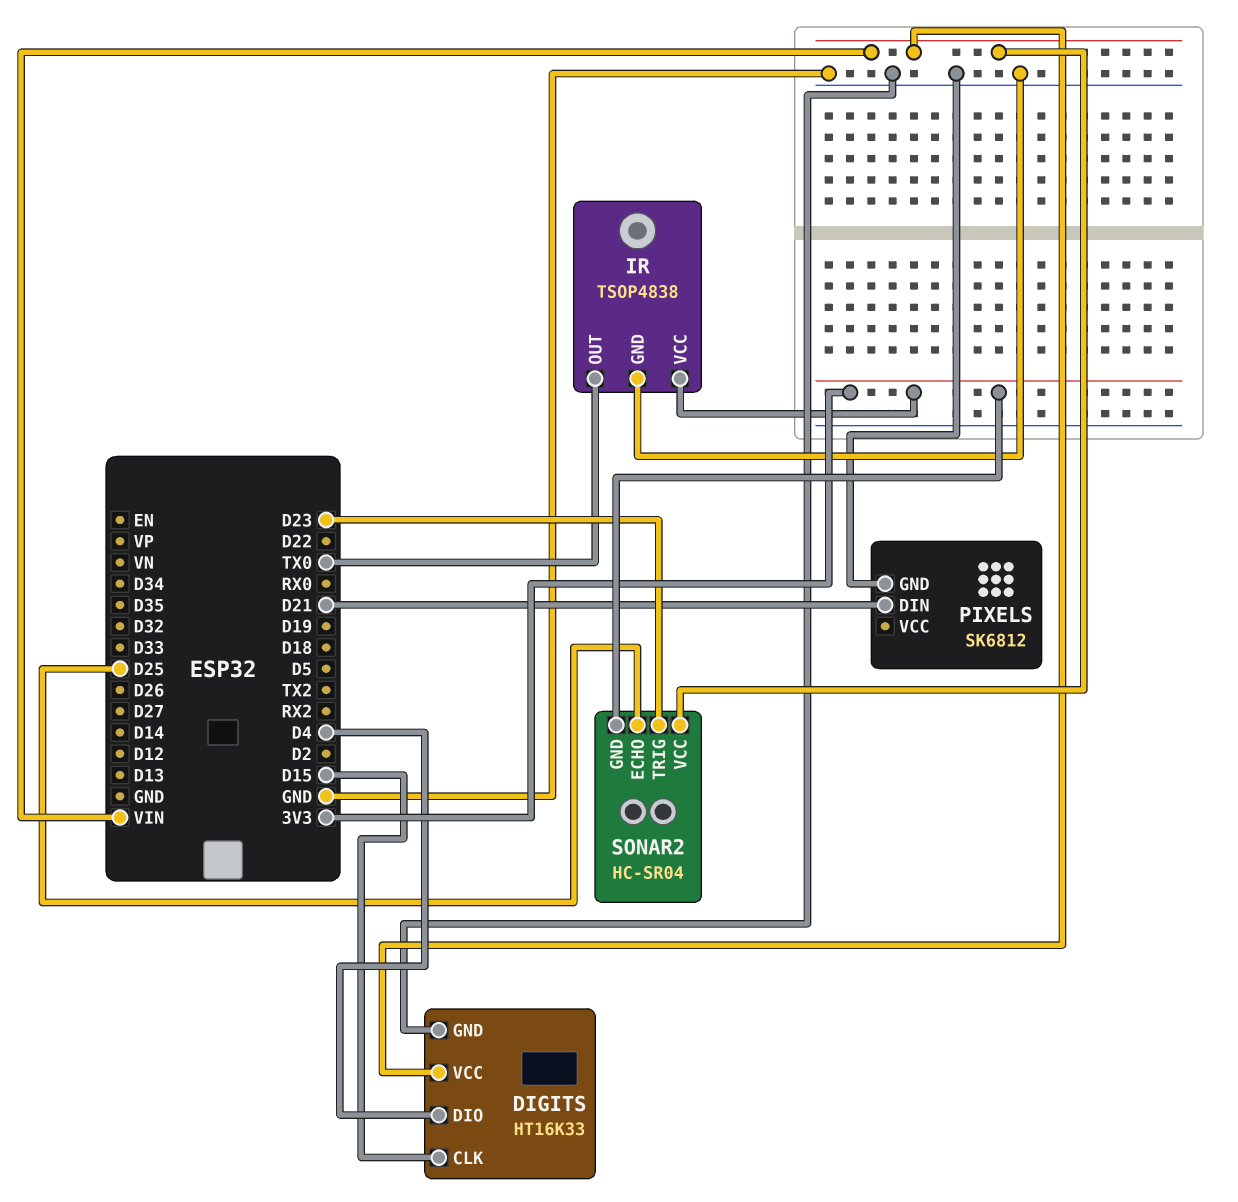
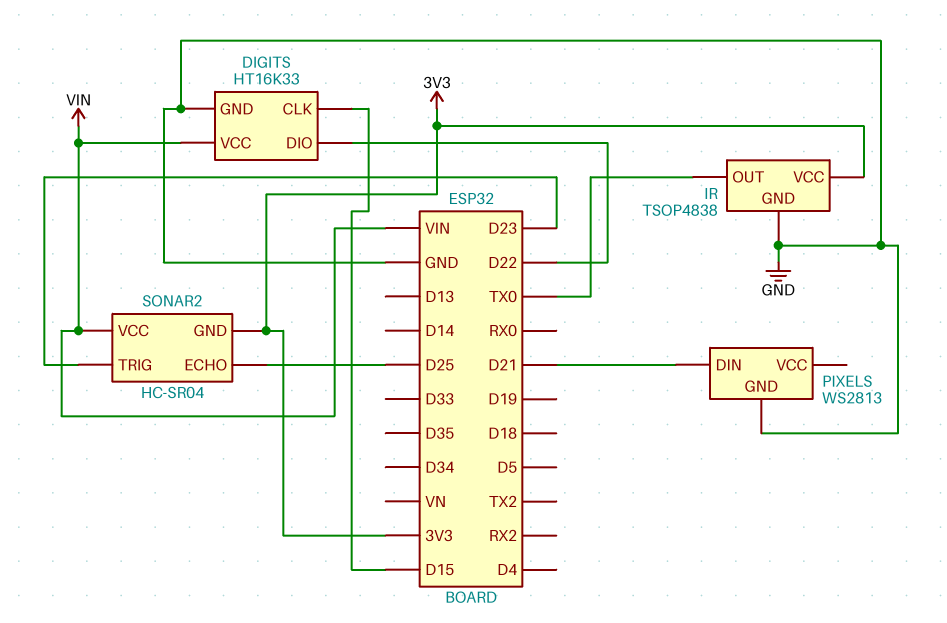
DIGITS pin DIO: D4 -> D22
PIXELS: SK6812 -> WS2813

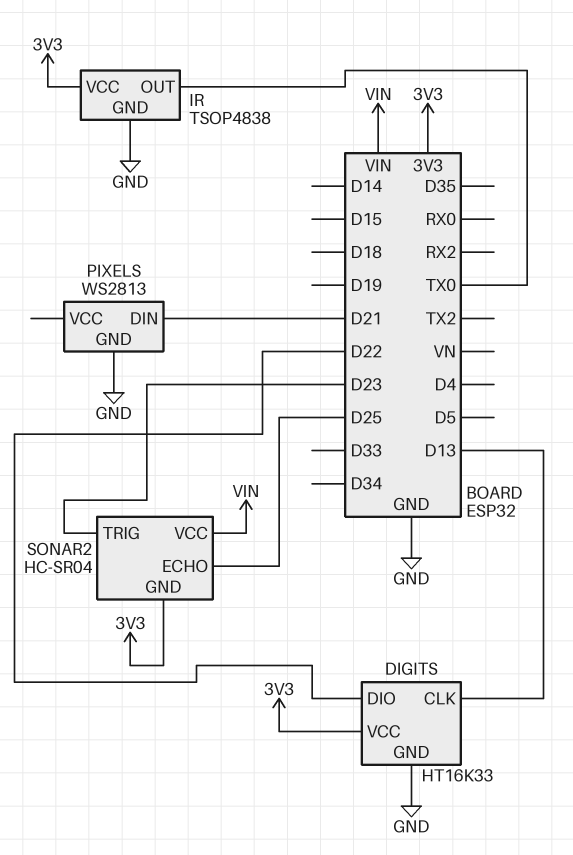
DIGITS pin CLK: D15 -> D13
DIGITS pin VCC: VIN -> 3V3

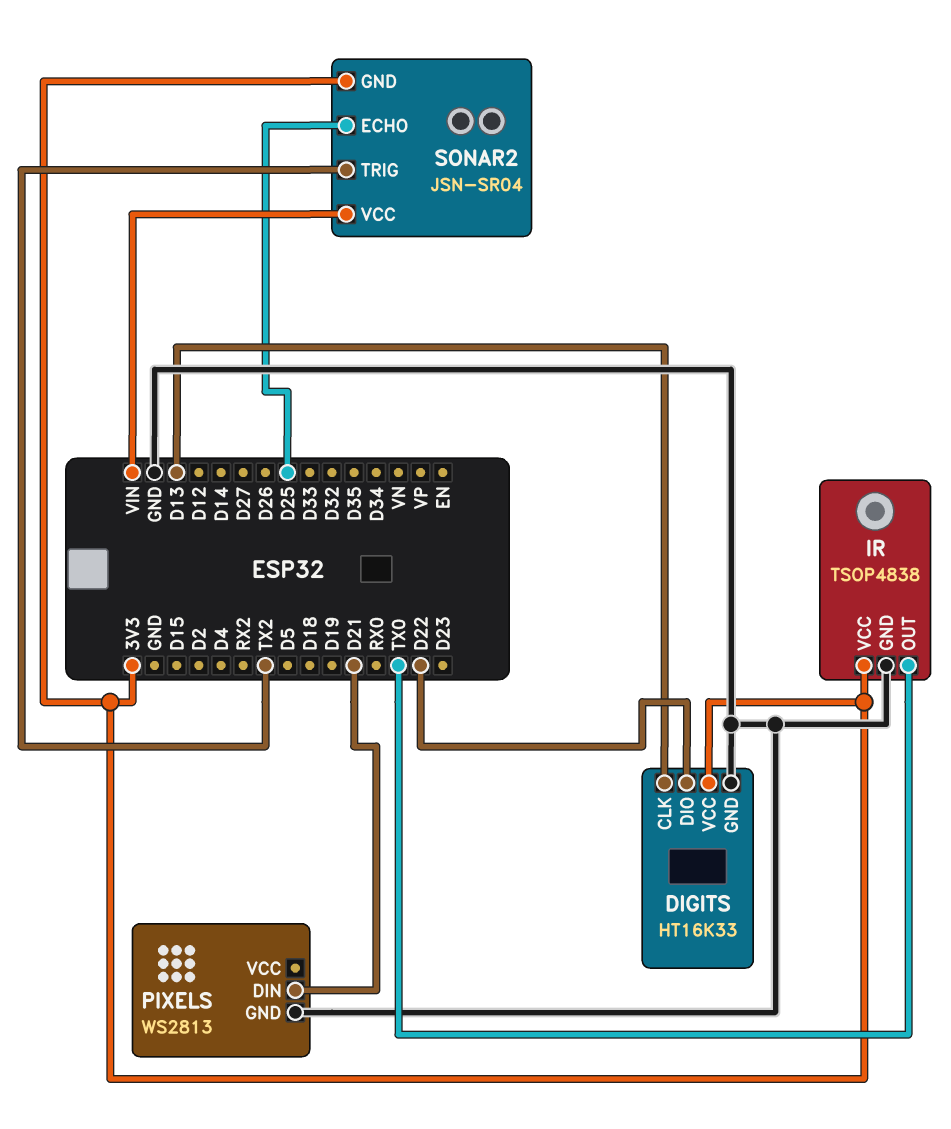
SONAR2: HC-SR04 -> JSN-SR04
SONAR2 pin TRIG: D23 -> TX2

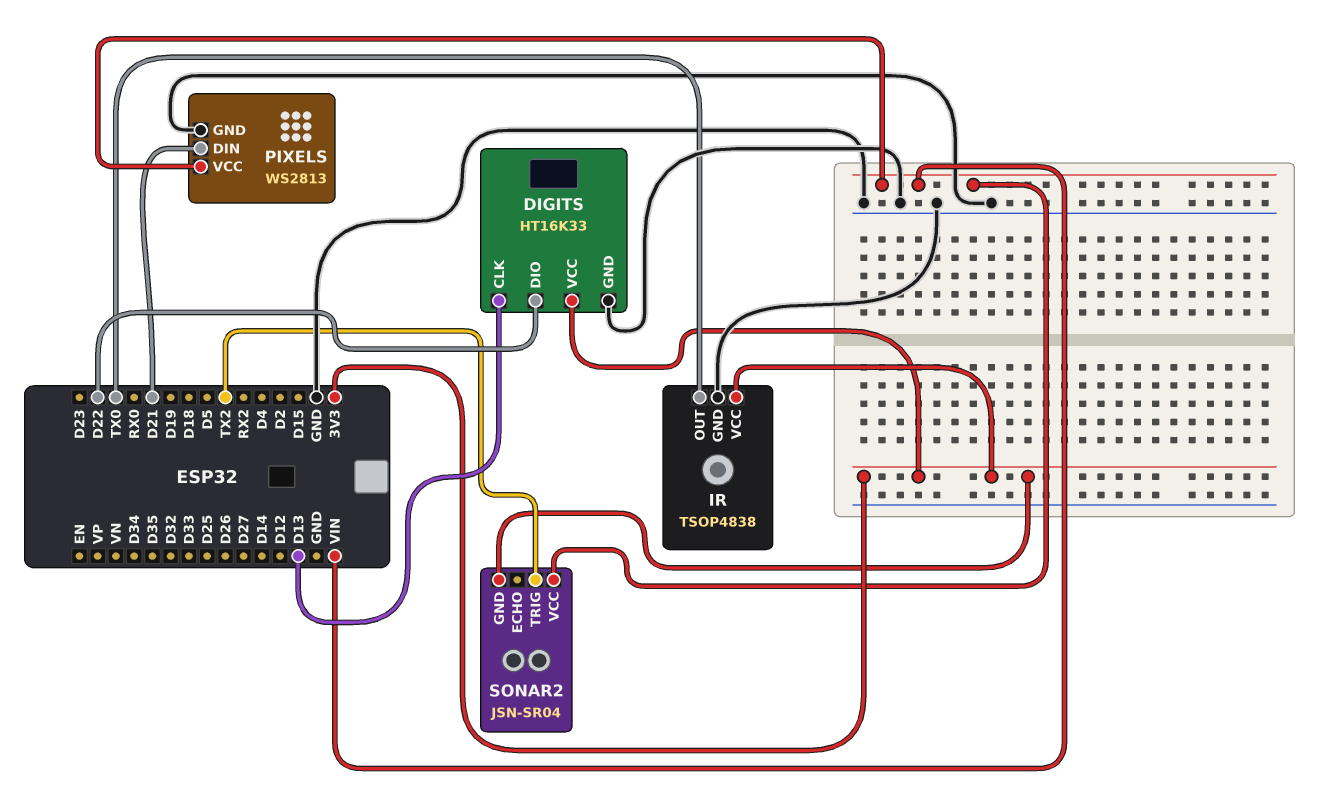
PIXELS pin VCC: none -> VIN
SONAR2 pin ECHO: D25 -> none

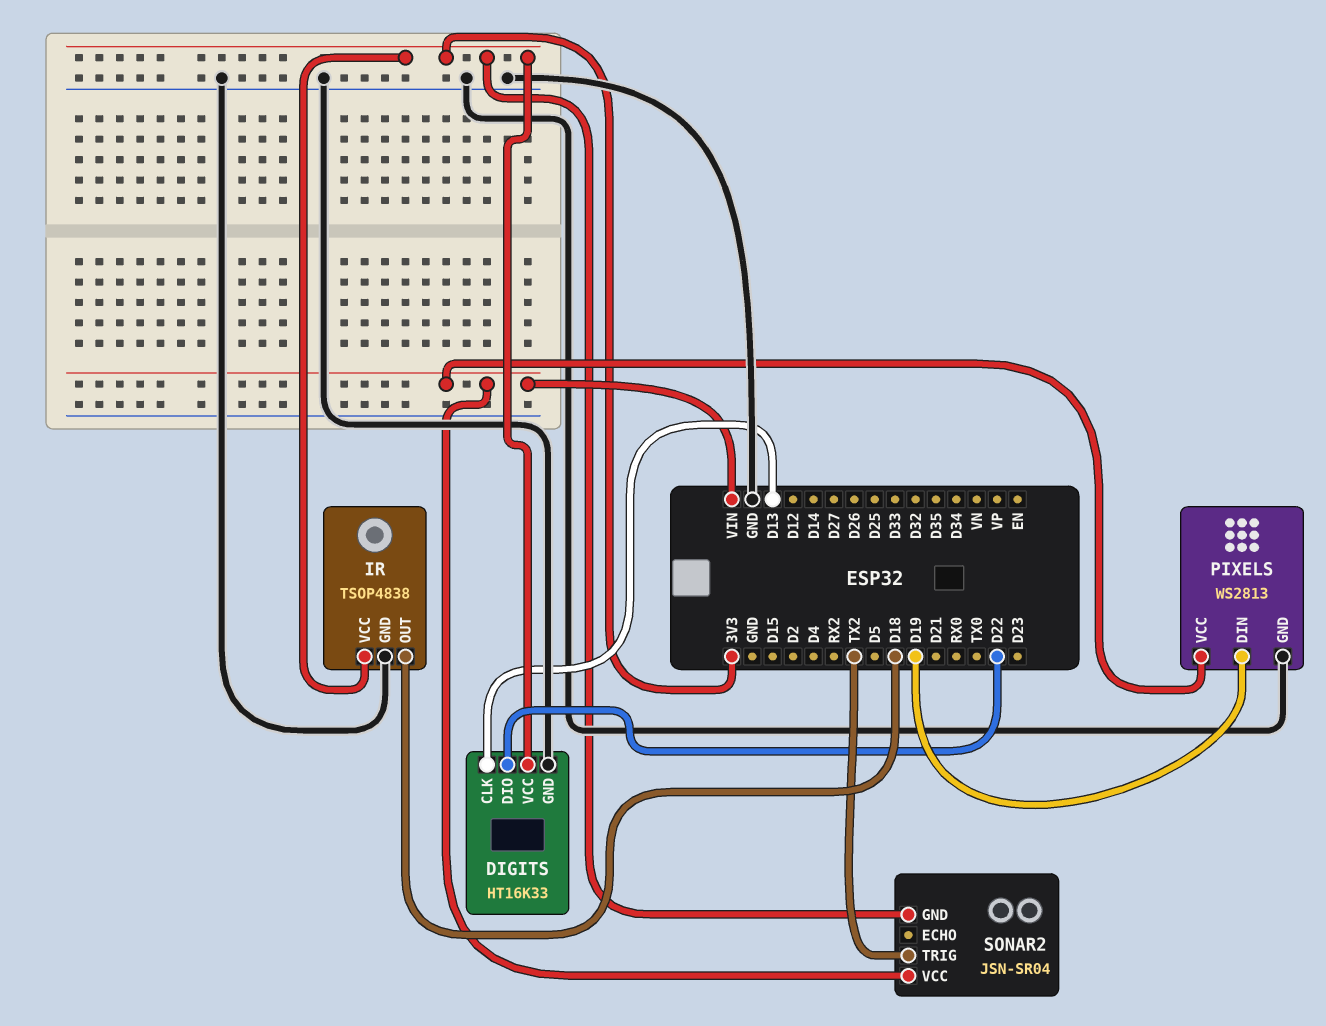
IR pin OUT: TX0 -> D18
PIXELS pin DIN: D21 -> D19

